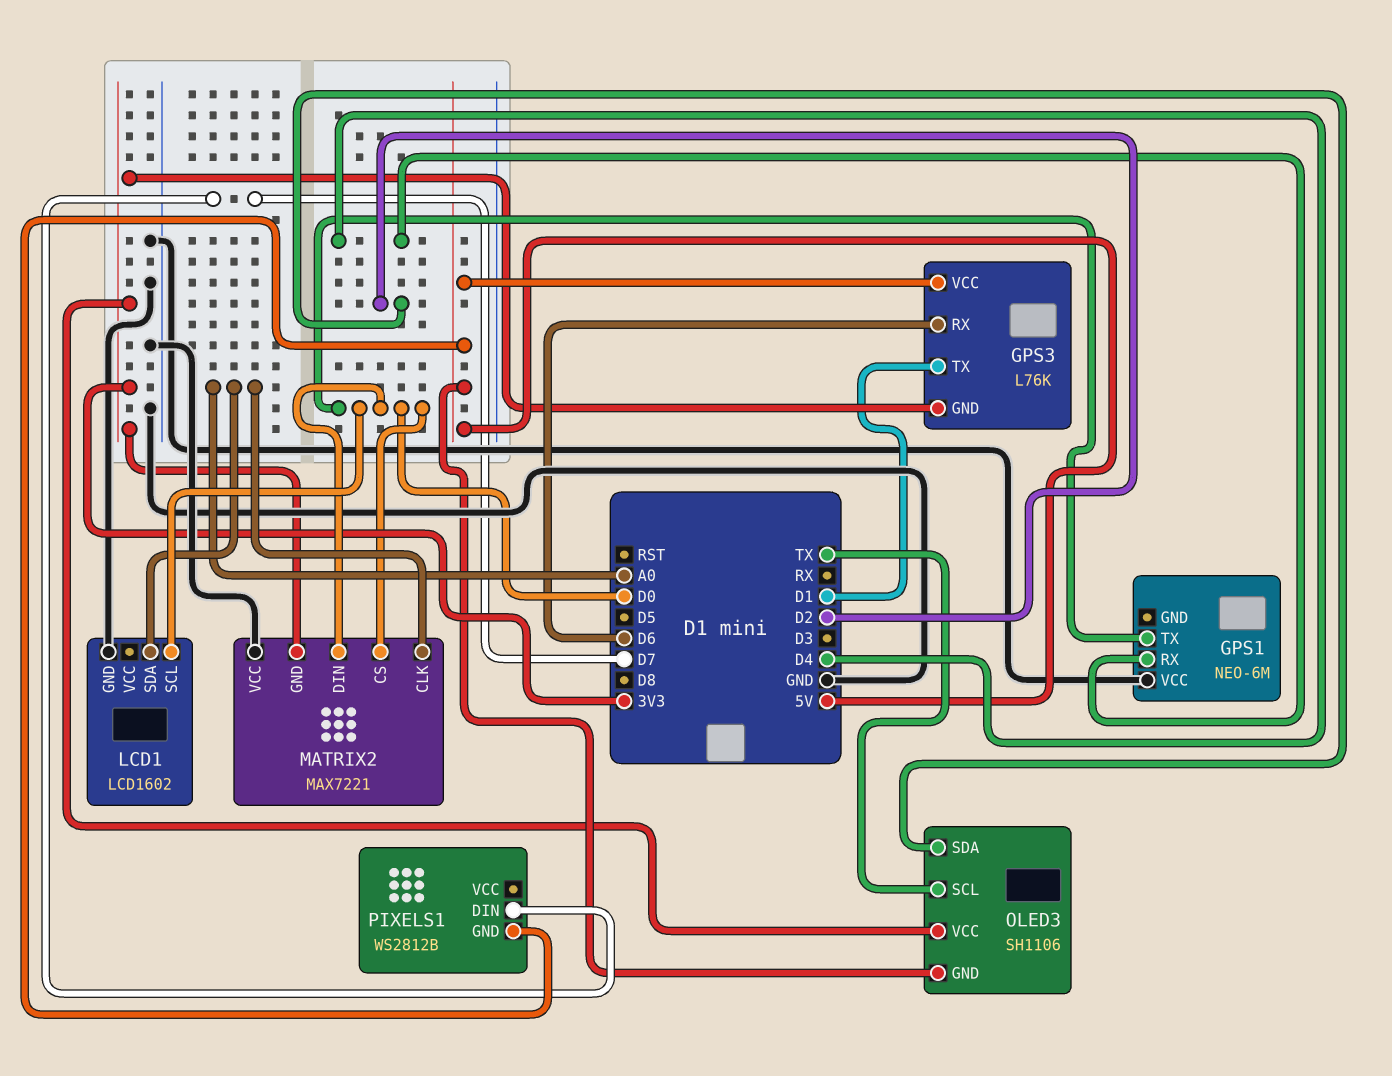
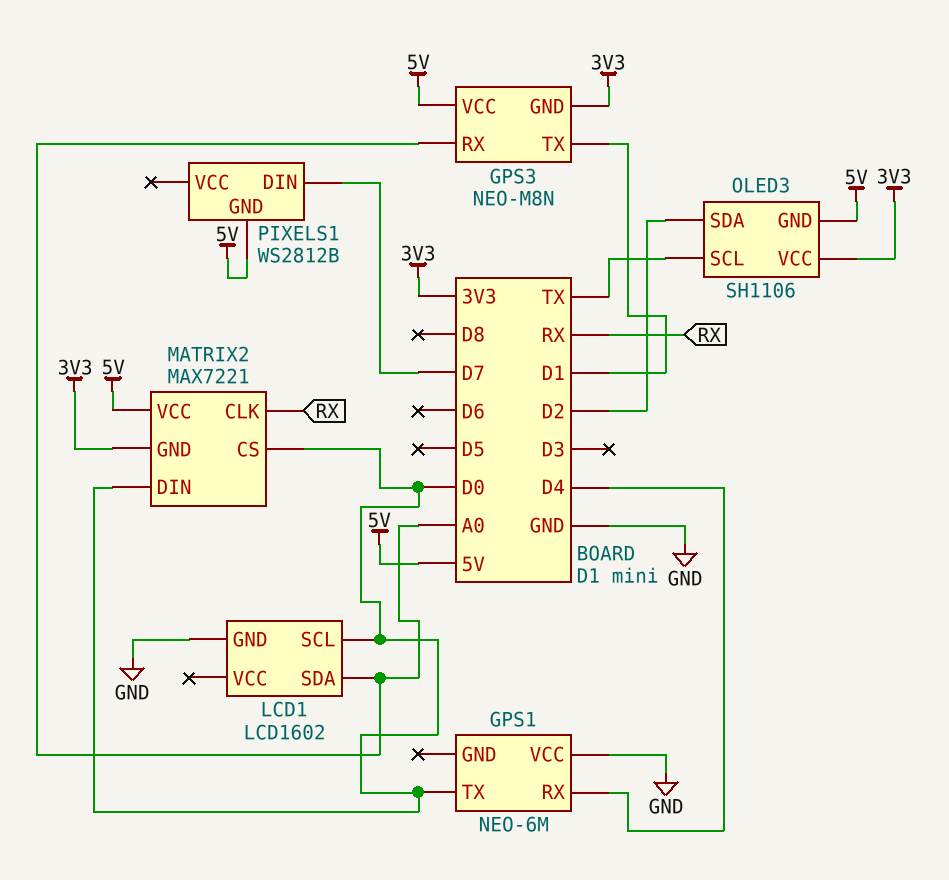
GPS3: L76K -> NEO-M8N
GPS3 pin RX: D6 -> A0
MATRIX2 pin CLK: A0 -> RX
MATRIX2 pin VCC: GND -> 5V

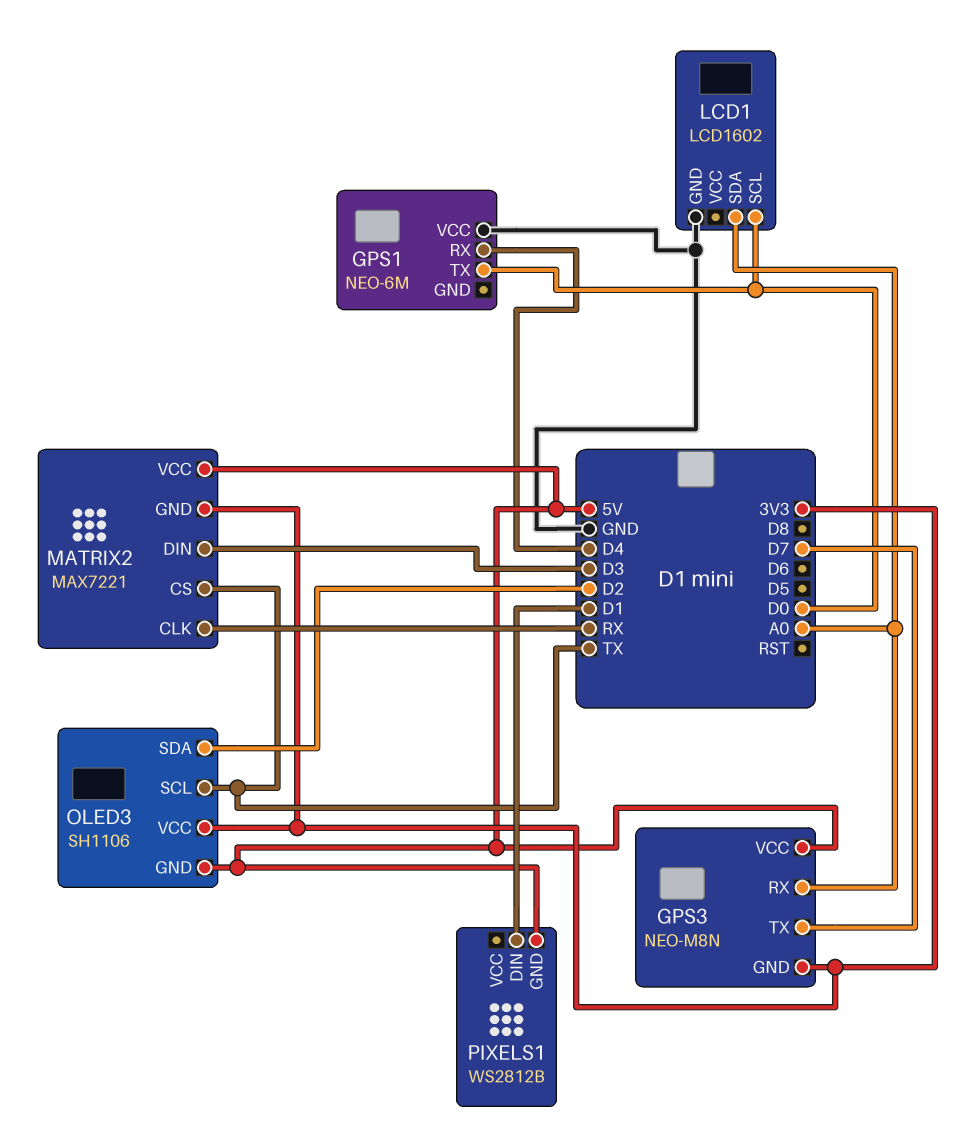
GPS3 pin TX: D1 -> D7
MATRIX2 pin CS: D0 -> TX
MATRIX2 pin DIN: D0 -> D3
PIXELS1 pin DIN: D7 -> D1

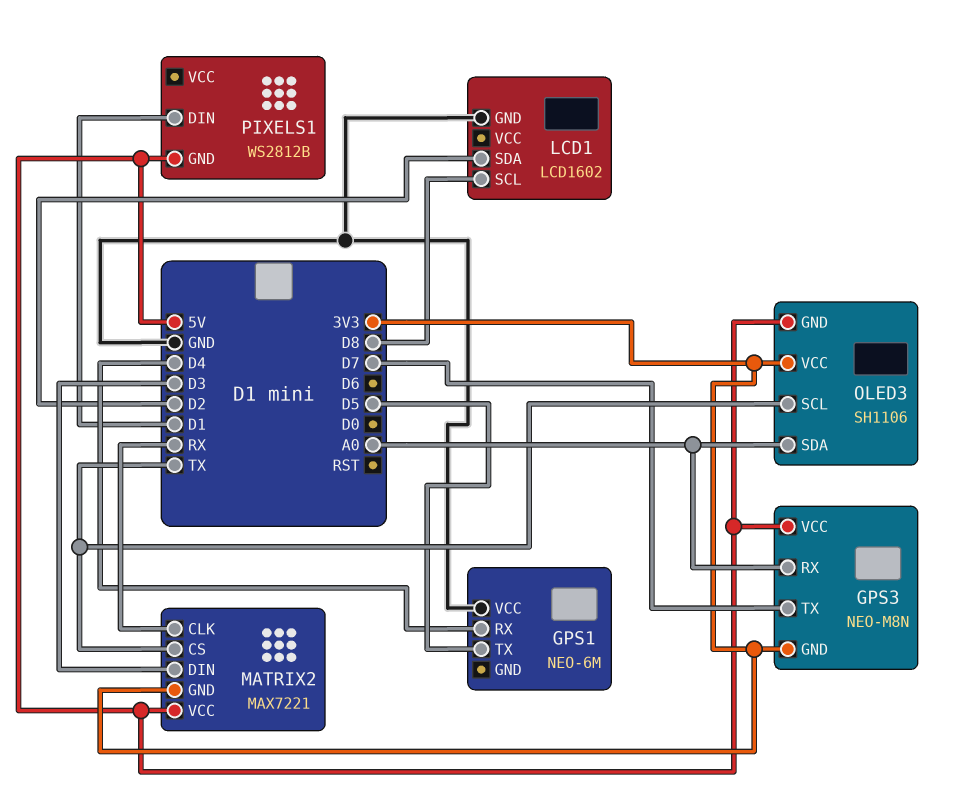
GPS1 pin TX: D0 -> D5
LCD1 pin SCL: D0 -> D8
LCD1 pin SDA: A0 -> D2
OLED3 pin SDA: D2 -> A0

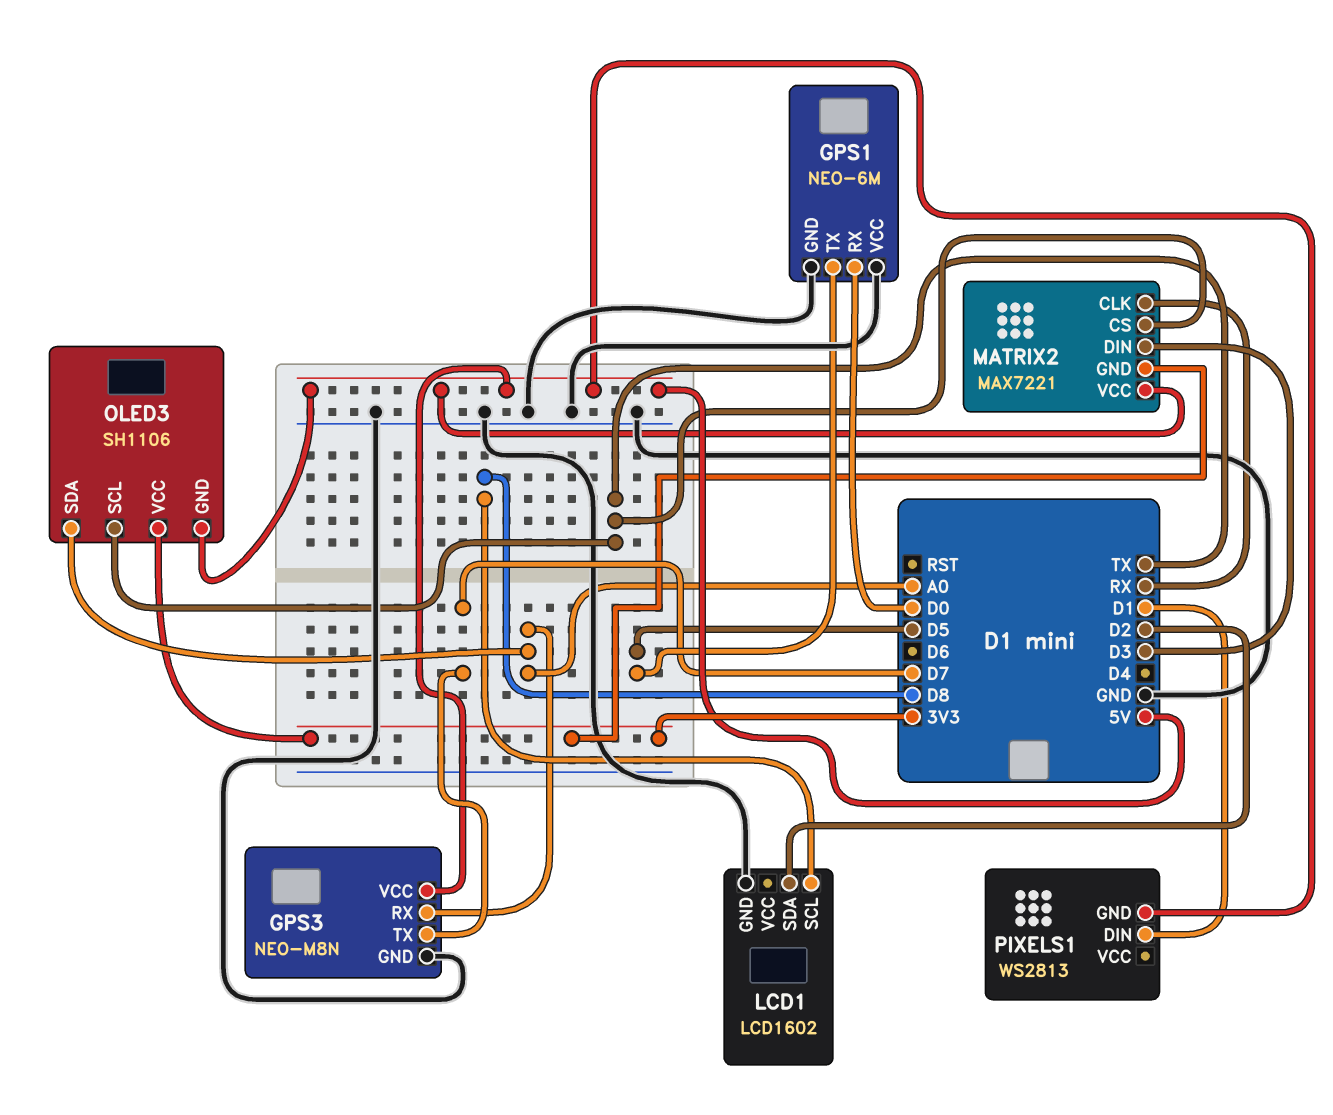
GPS1 pin GND: none -> GND
GPS1 pin RX: D4 -> D0
GPS3 pin GND: 3V3 -> GND
PIXELS1: WS2812B -> WS2813

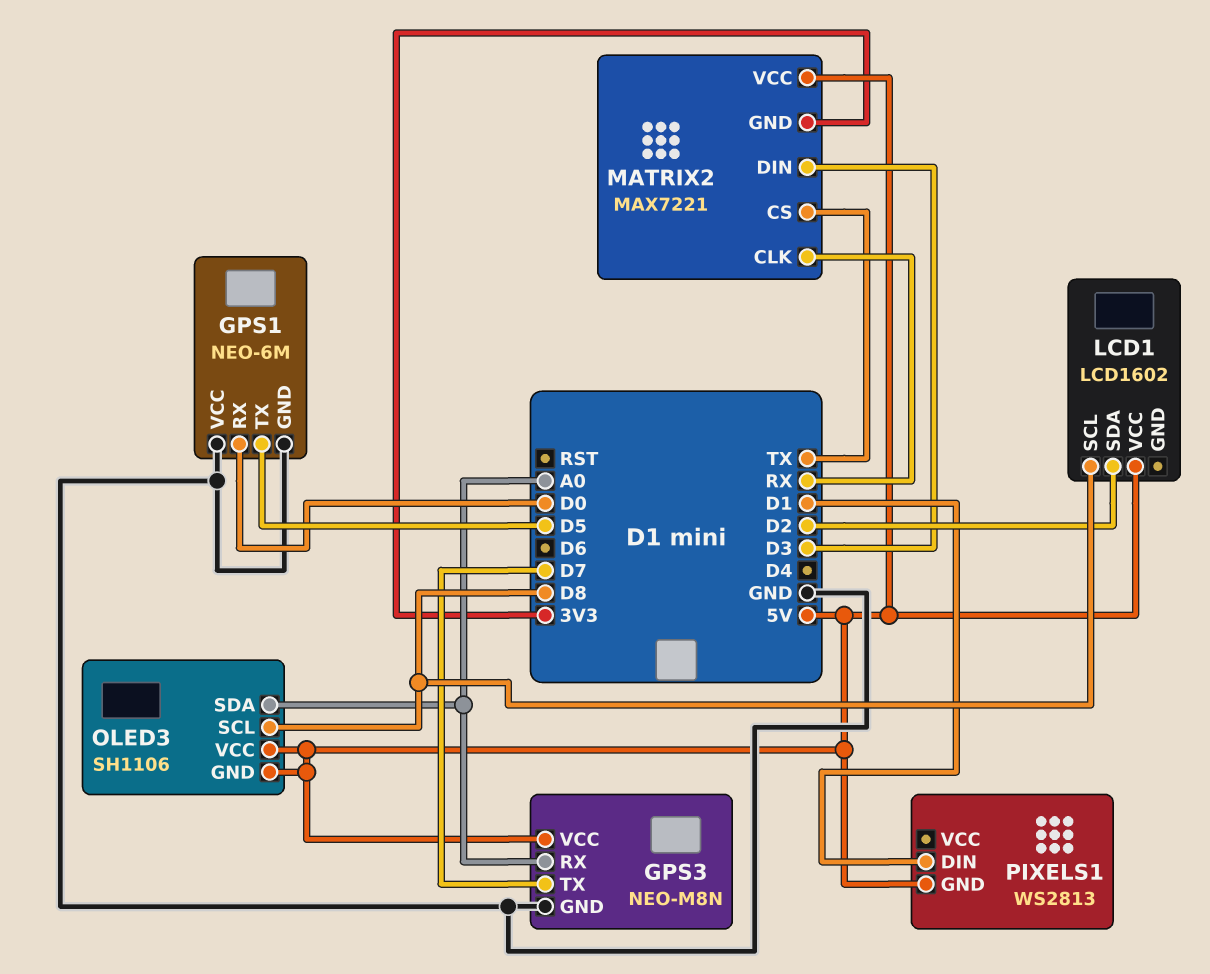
LCD1 pin GND: GND -> none
LCD1 pin VCC: none -> 5V
OLED3 pin SCL: TX -> D8
OLED3 pin VCC: 3V3 -> 5V

